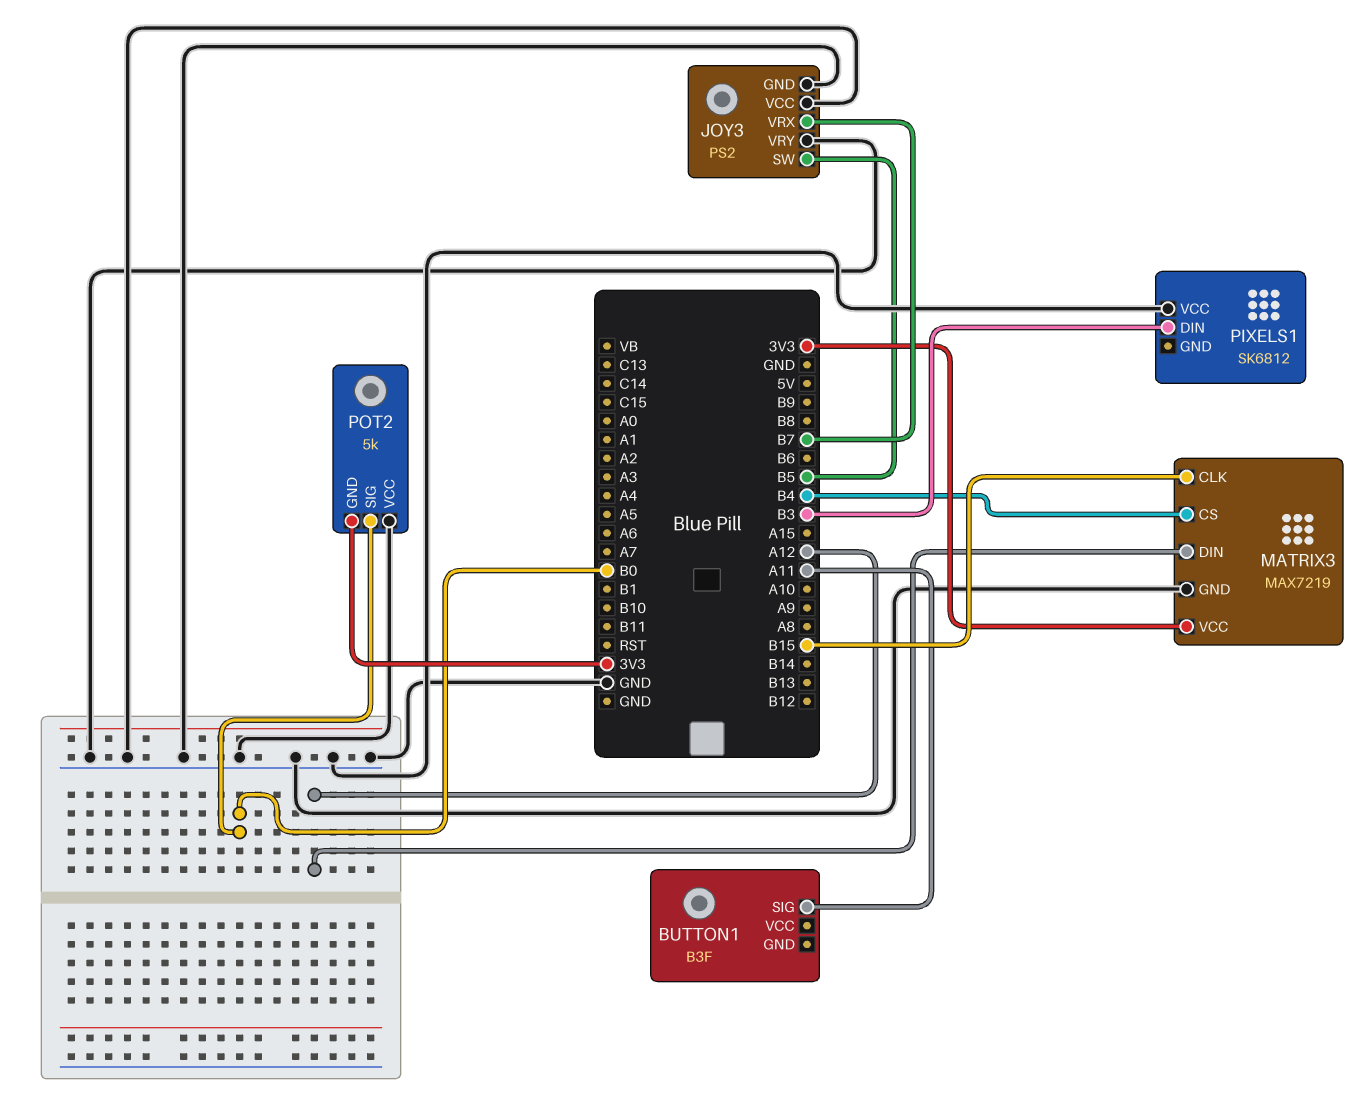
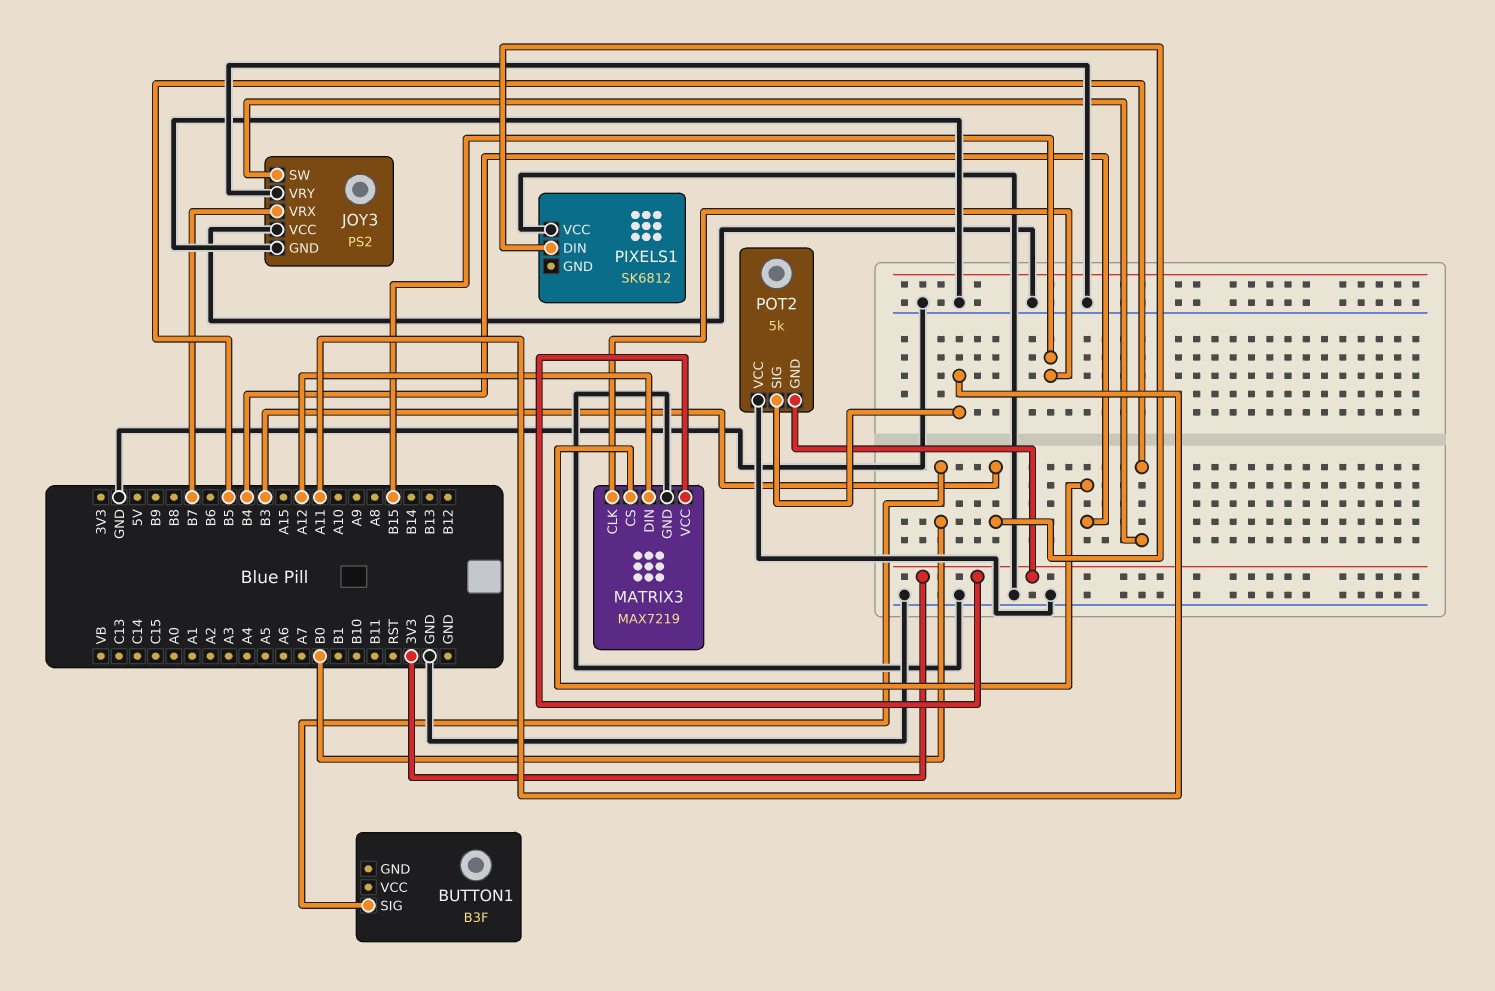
BUTTON1 pin SIG: A11 -> B0
POT2 pin SIG: B0 -> A11

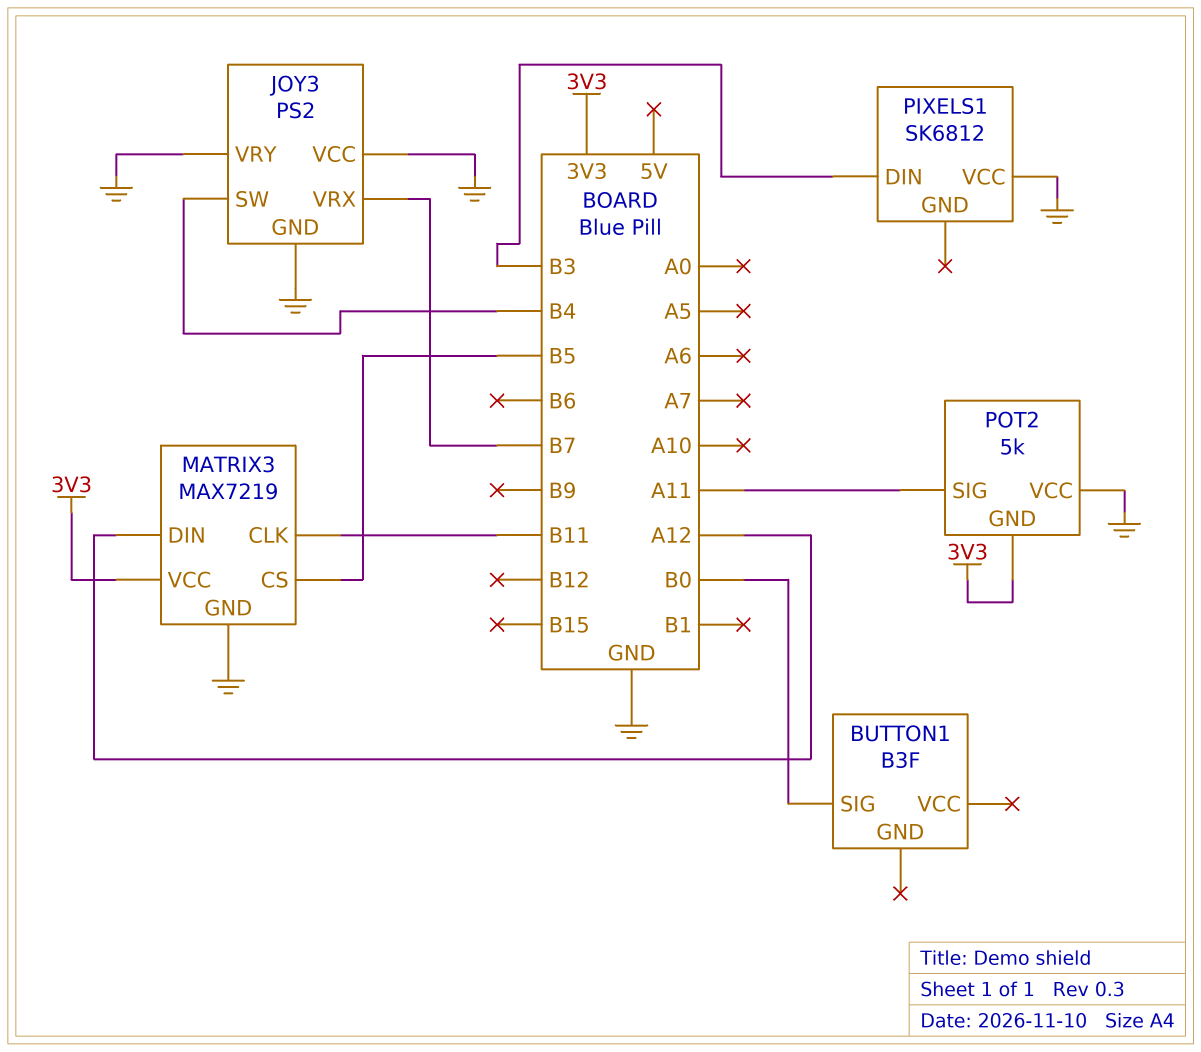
JOY3 pin SW: B5 -> B4
MATRIX3 pin CLK: B15 -> B11
MATRIX3 pin CS: B4 -> B5

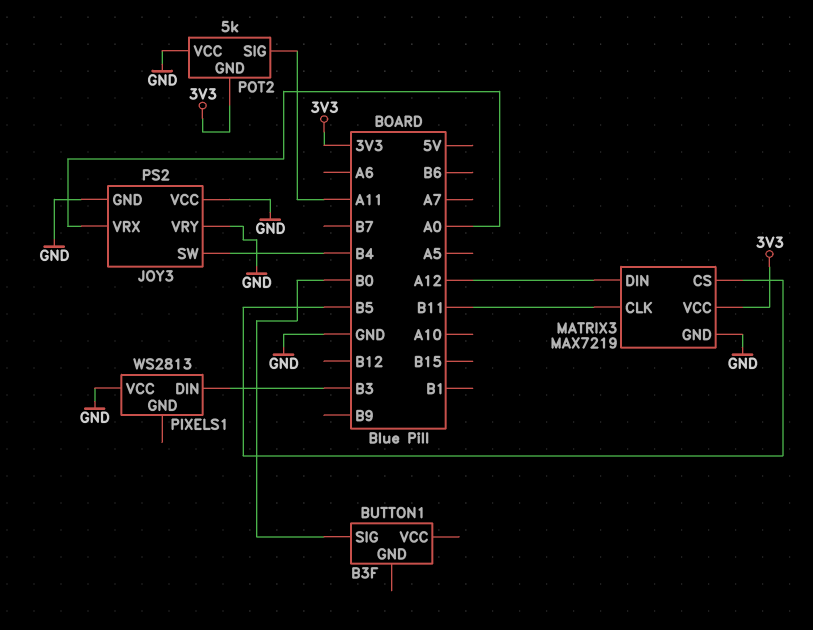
JOY3 pin VRX: B7 -> A0
PIXELS1: SK6812 -> WS2813

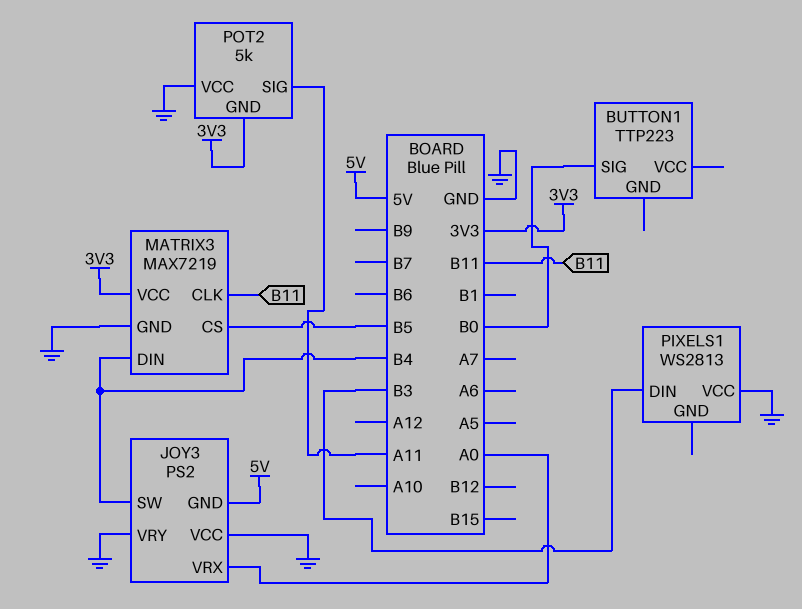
BUTTON1: B3F -> TTP223
JOY3 pin GND: GND -> 5V
MATRIX3 pin DIN: A12 -> B4

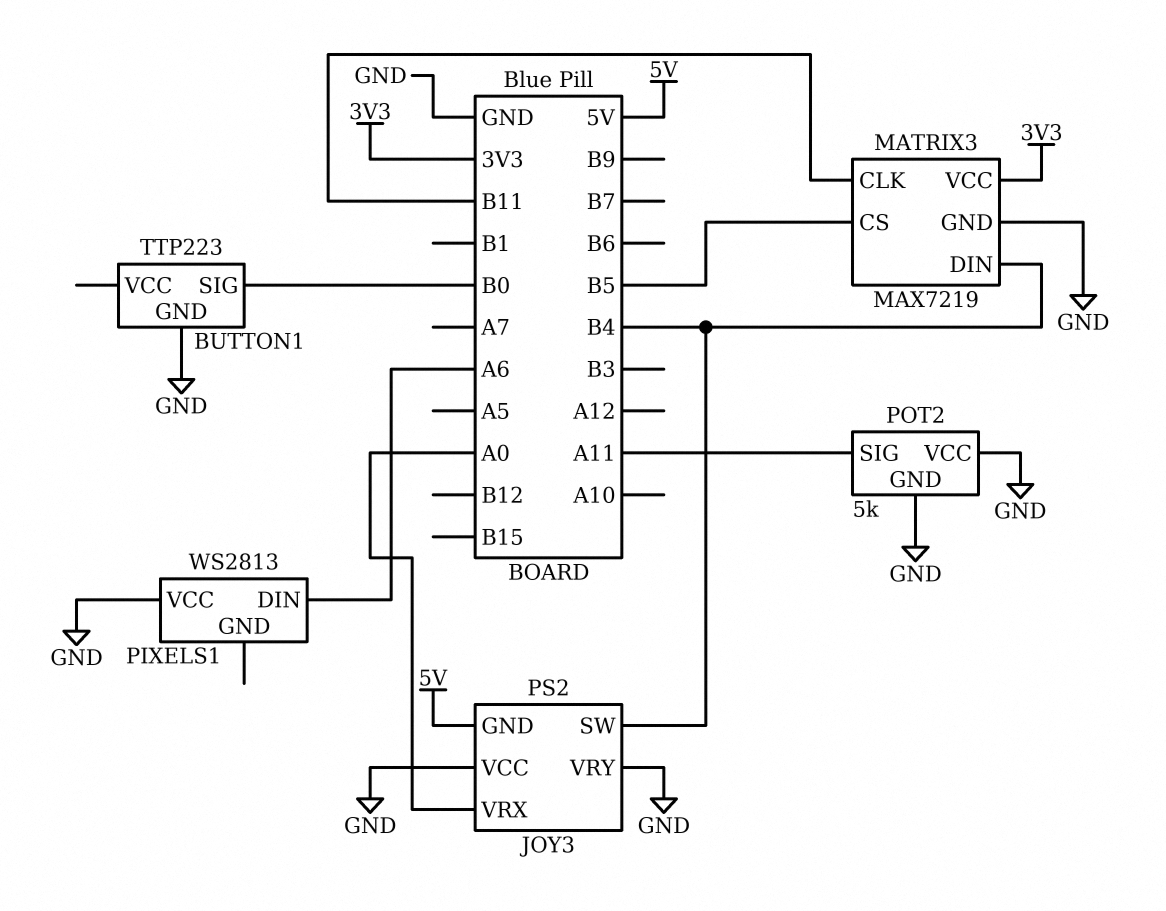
BUTTON1 pin GND: none -> GND
PIXELS1 pin DIN: B3 -> A6
POT2 pin GND: 3V3 -> GND

